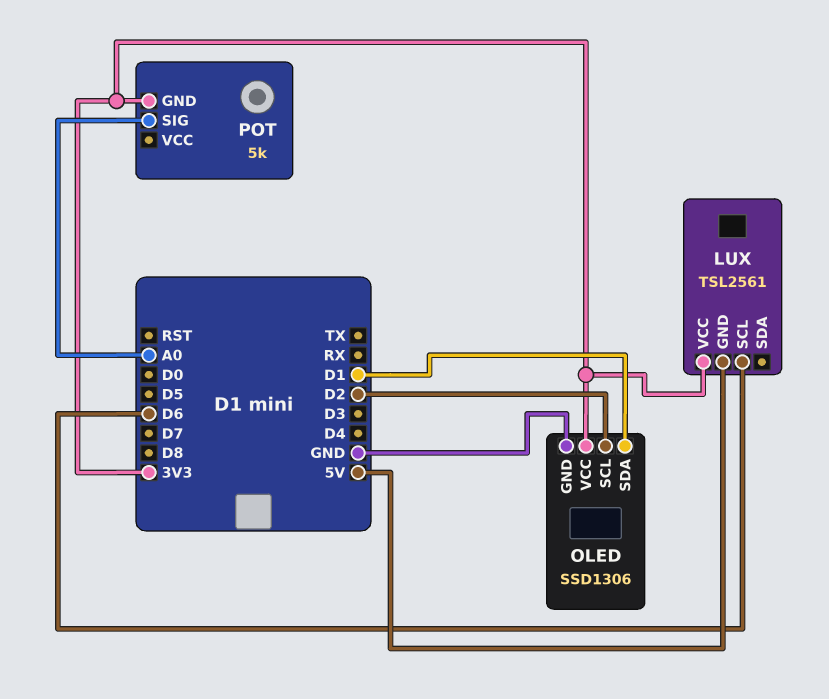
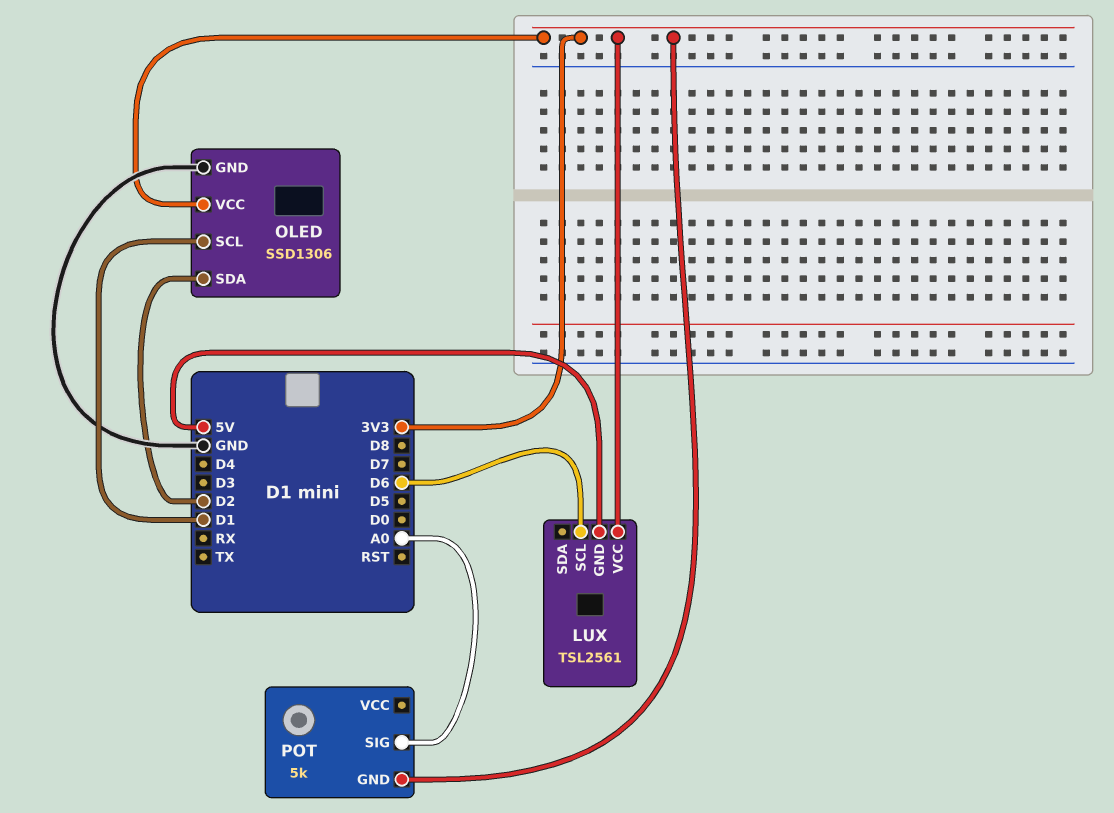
OLED pin SCL: D2 -> D1
OLED pin SDA: D1 -> D2

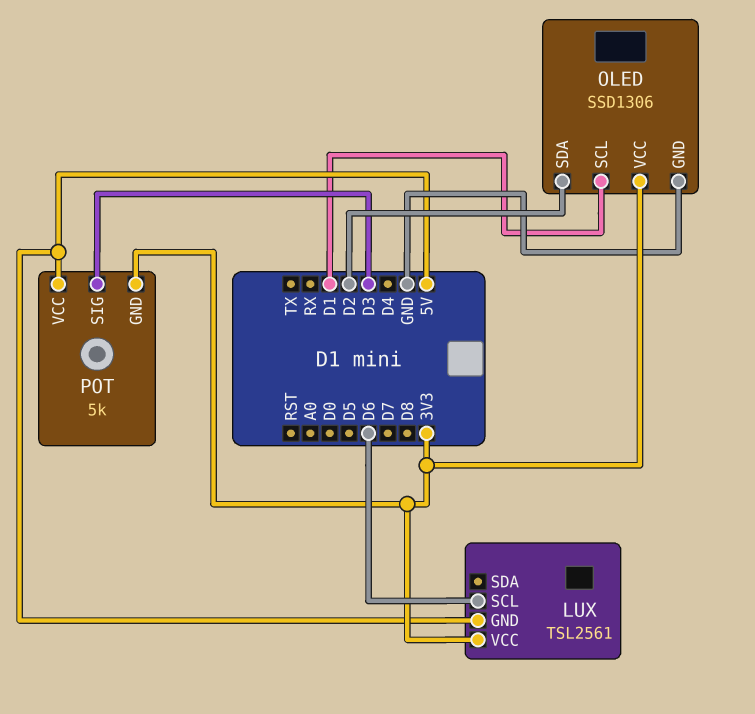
POT pin SIG: A0 -> D3
POT pin VCC: none -> 5V

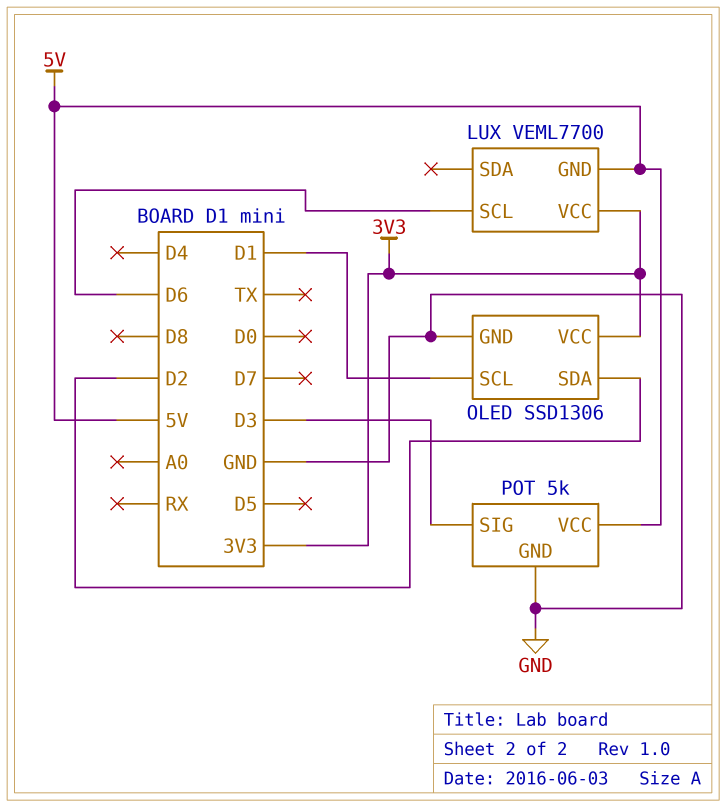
LUX: TSL2561 -> VEML7700
POT pin GND: 3V3 -> GND

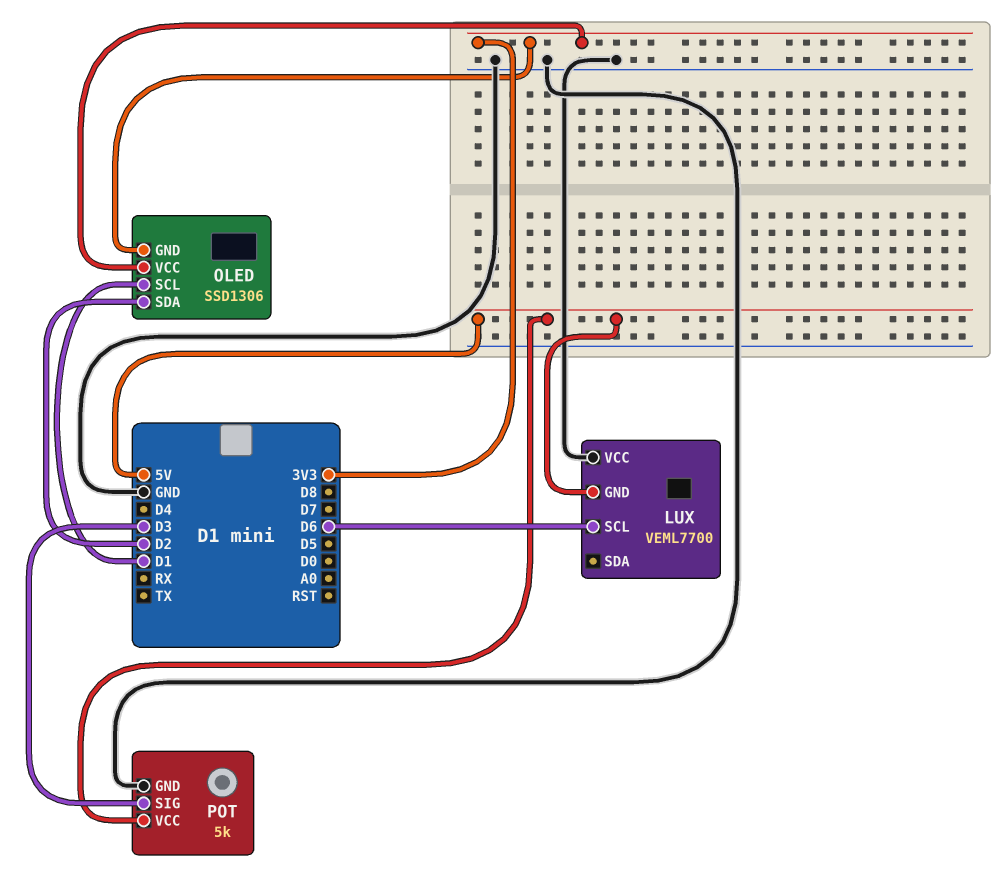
LUX pin VCC: 3V3 -> GND
OLED pin GND: GND -> 3V3

